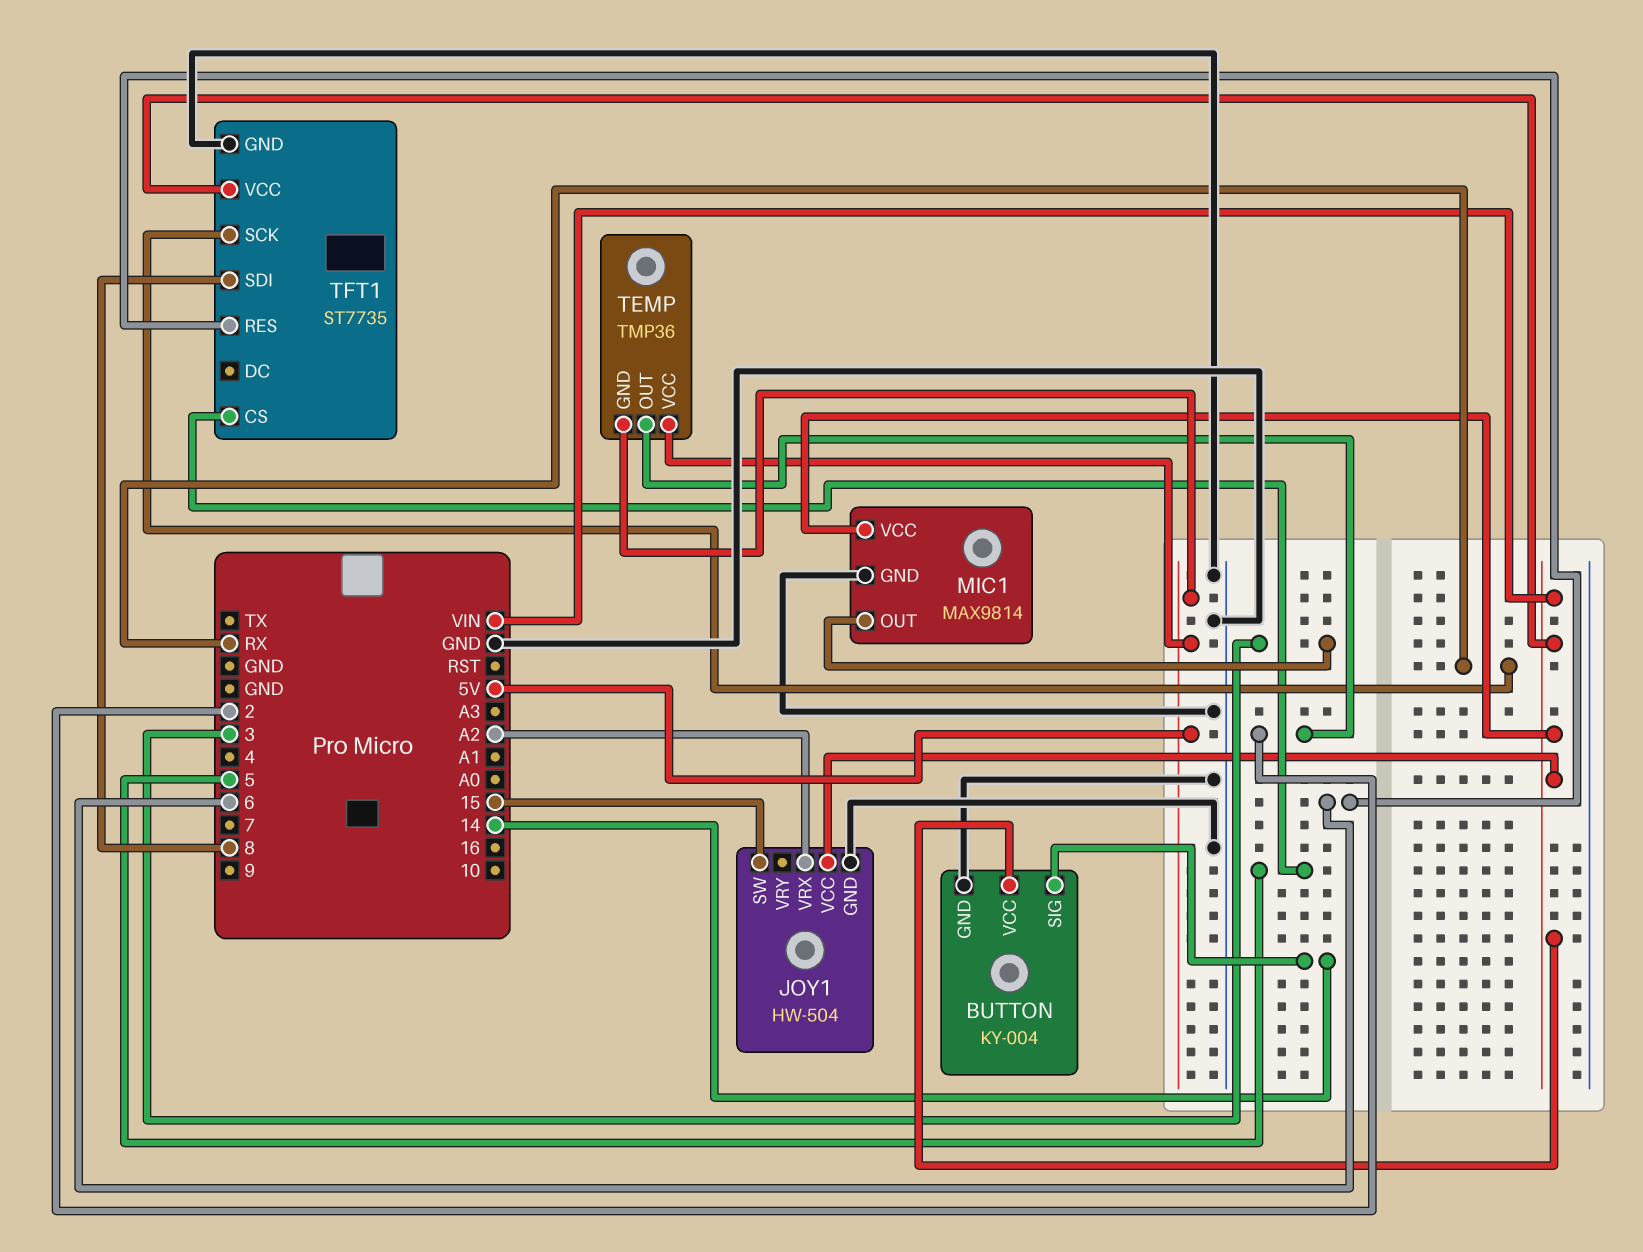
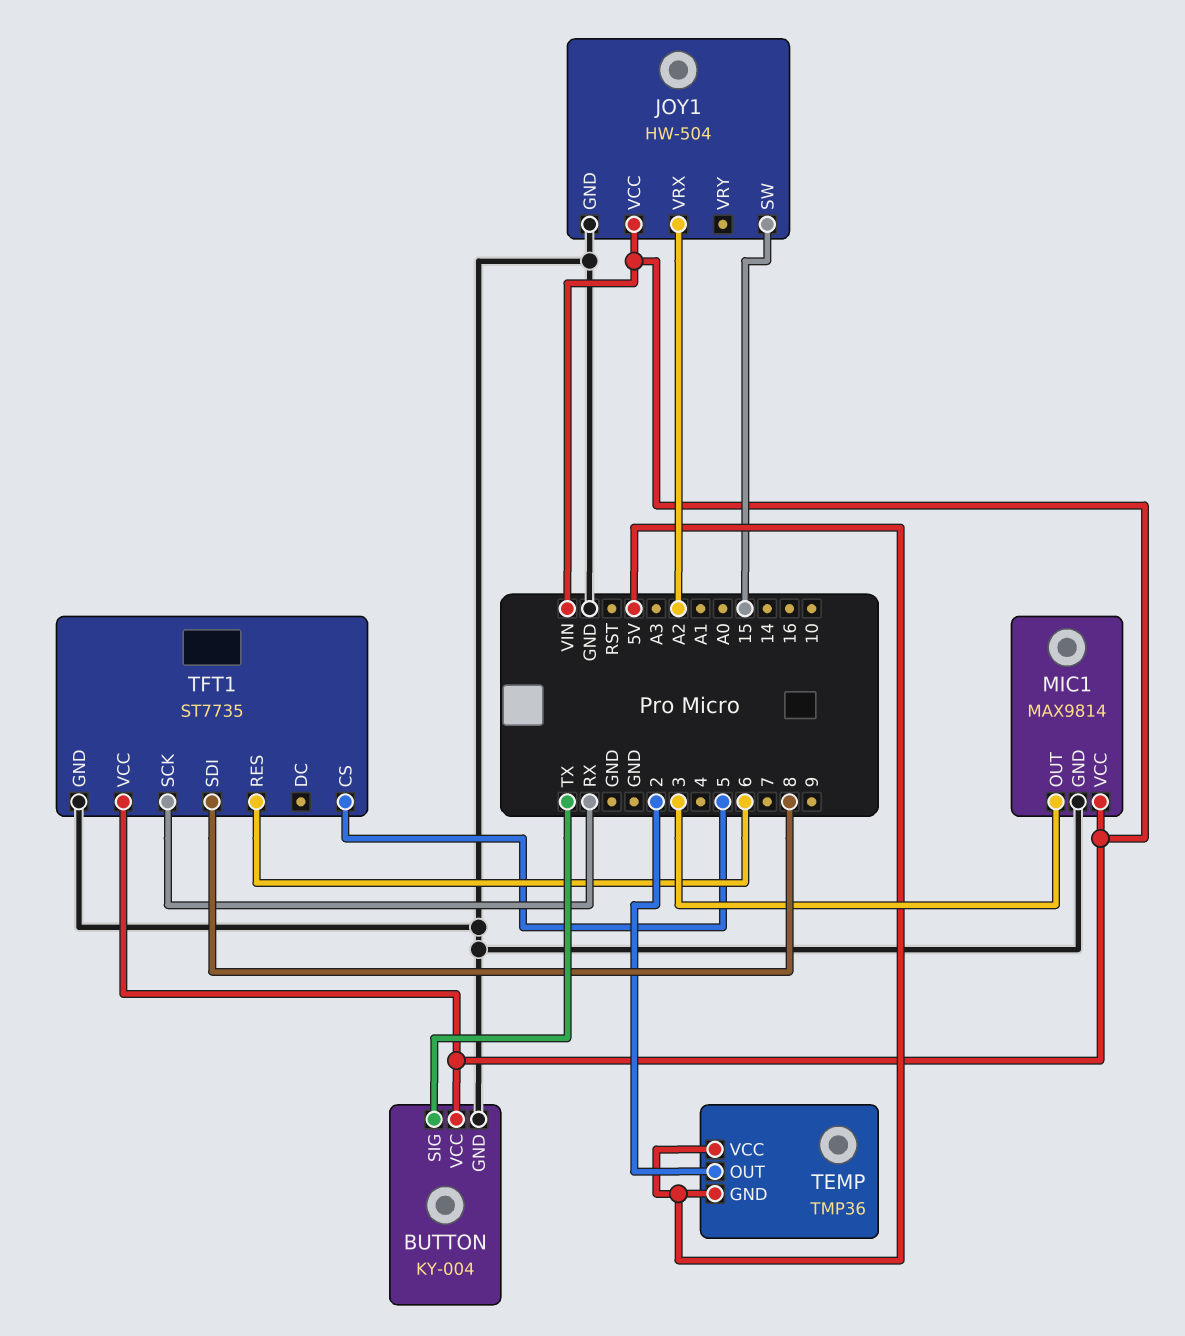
BUTTON pin SIG: 14 -> TX

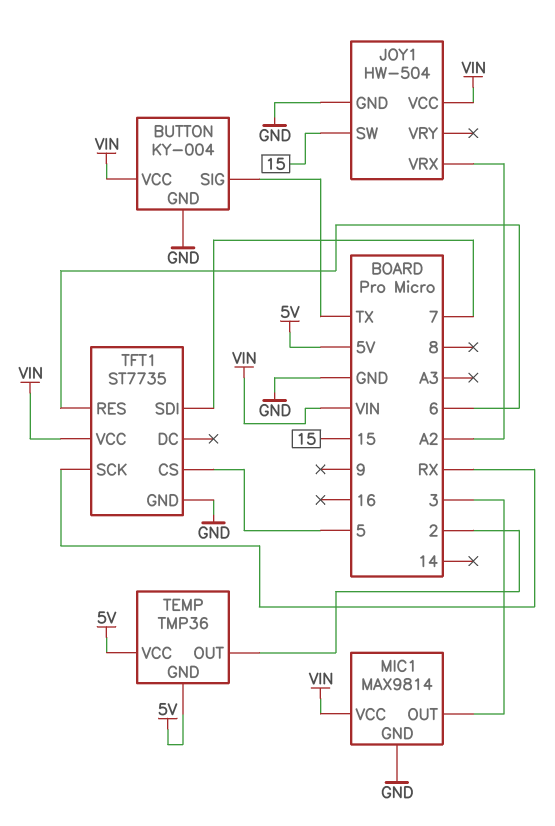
TFT1 pin SDI: 8 -> 7

